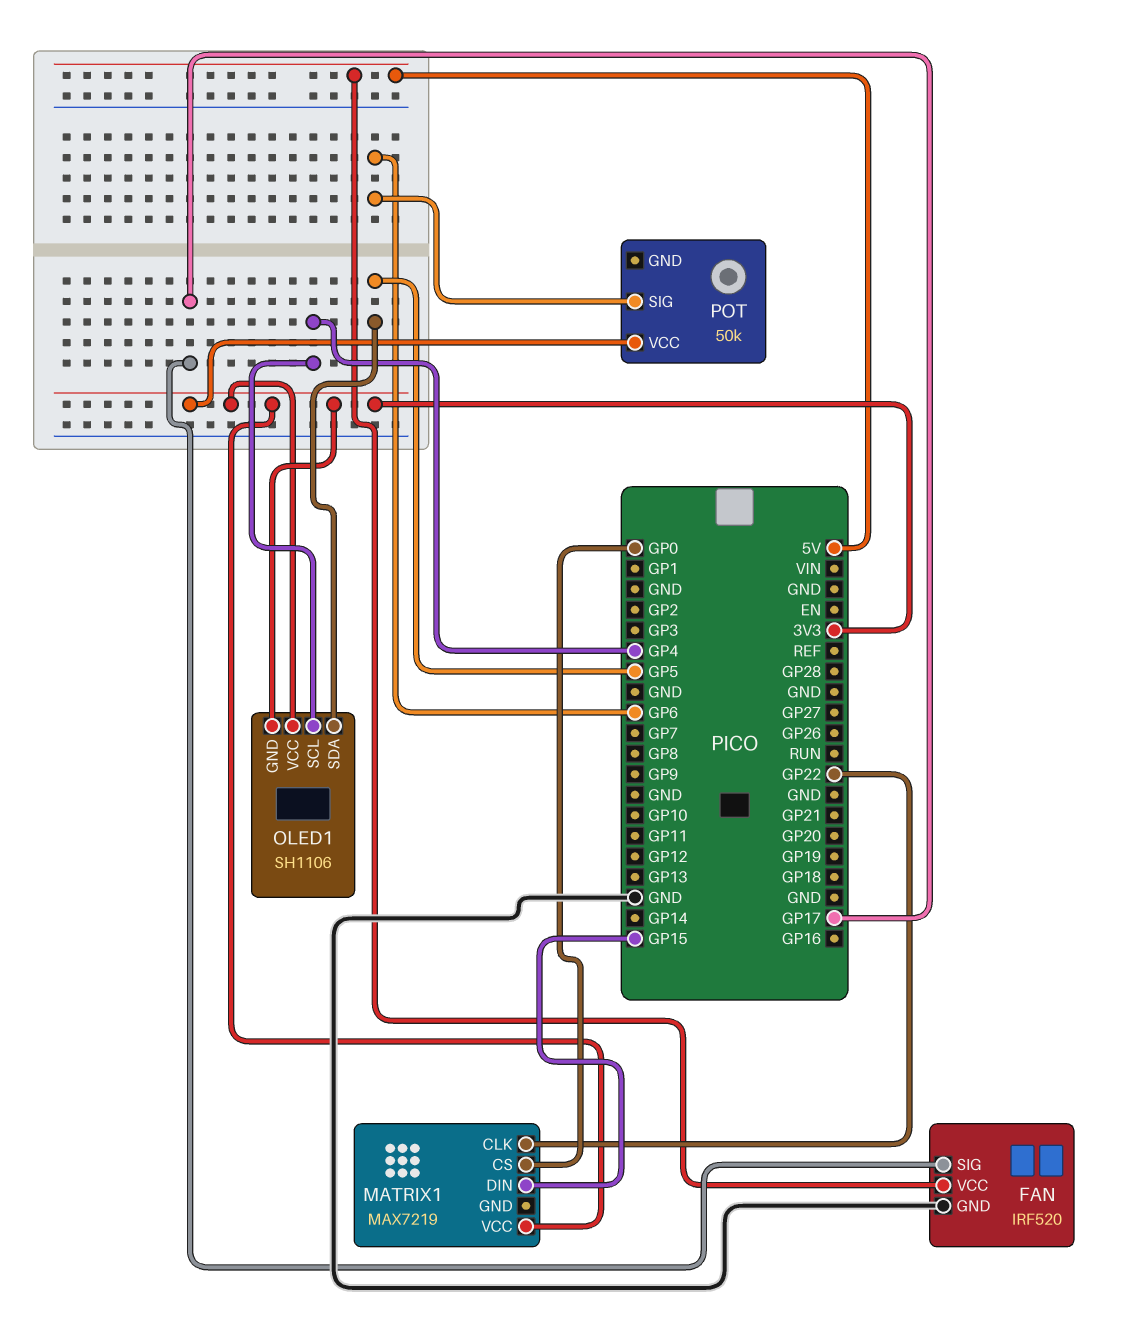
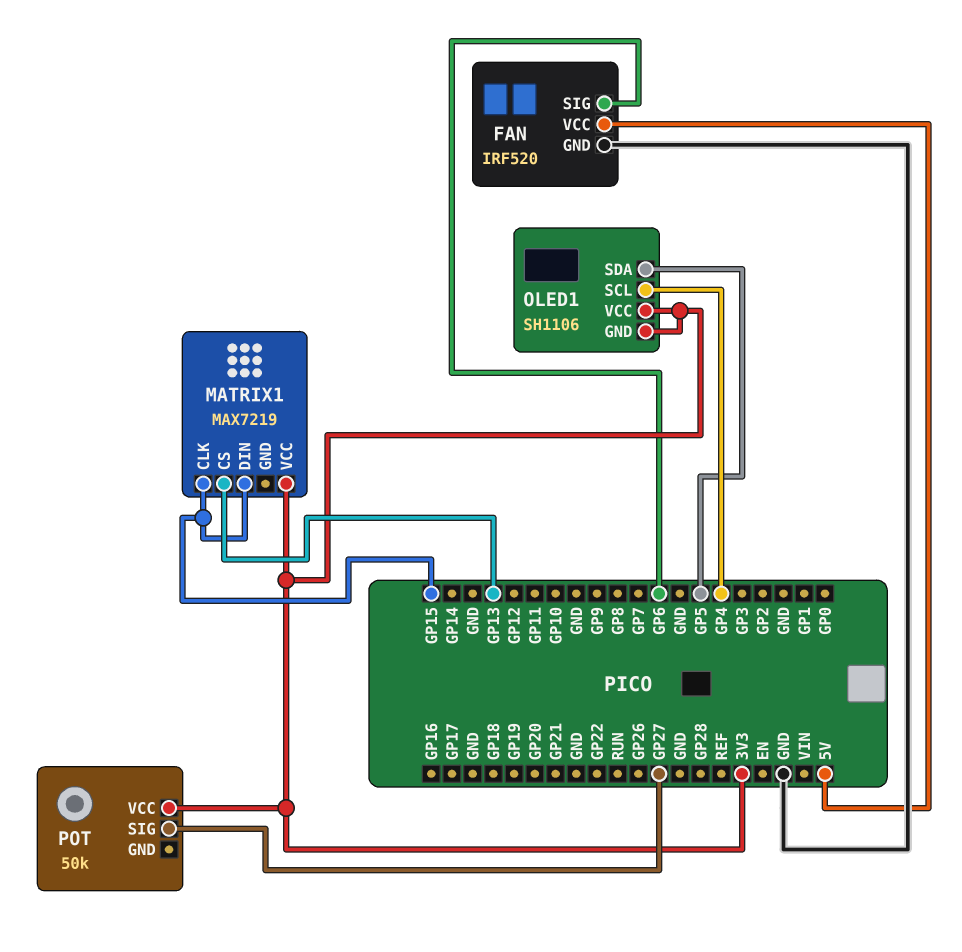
FAN pin SIG: GP17 -> GP6
MATRIX1 pin CLK: GP22 -> GP15
MATRIX1 pin CS: GP0 -> GP13
POT pin SIG: GP6 -> GP27

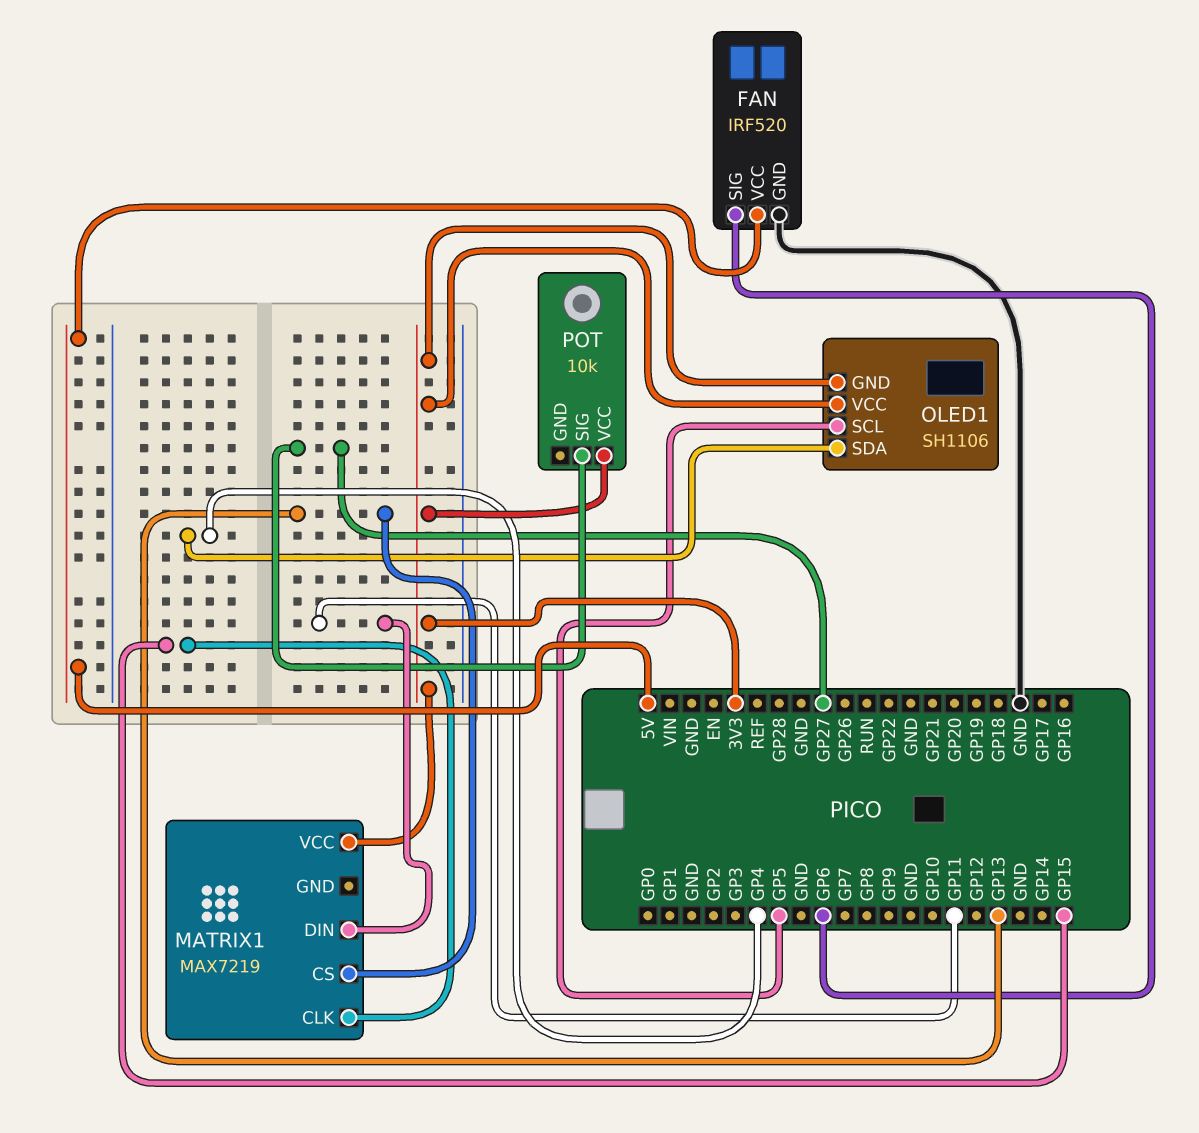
MATRIX1 pin DIN: GP15 -> GP11
OLED1 pin SCL: GP4 -> GP5
OLED1 pin SDA: GP5 -> GP4
POT: 50k -> 10k

